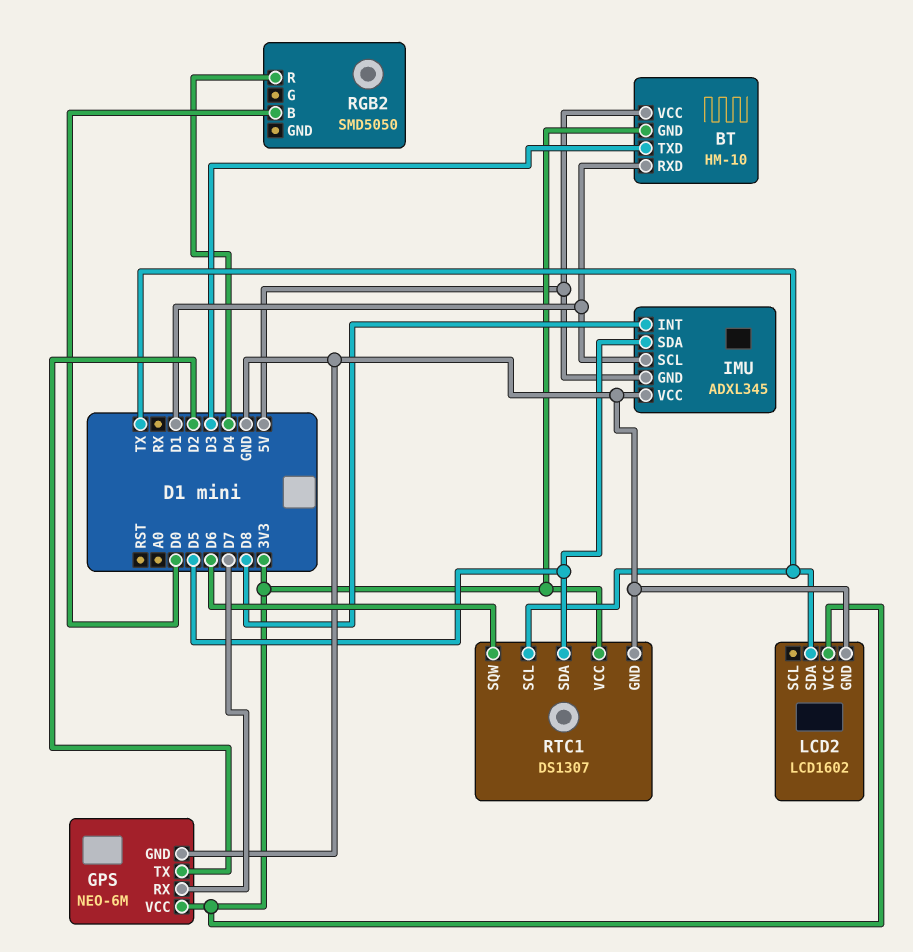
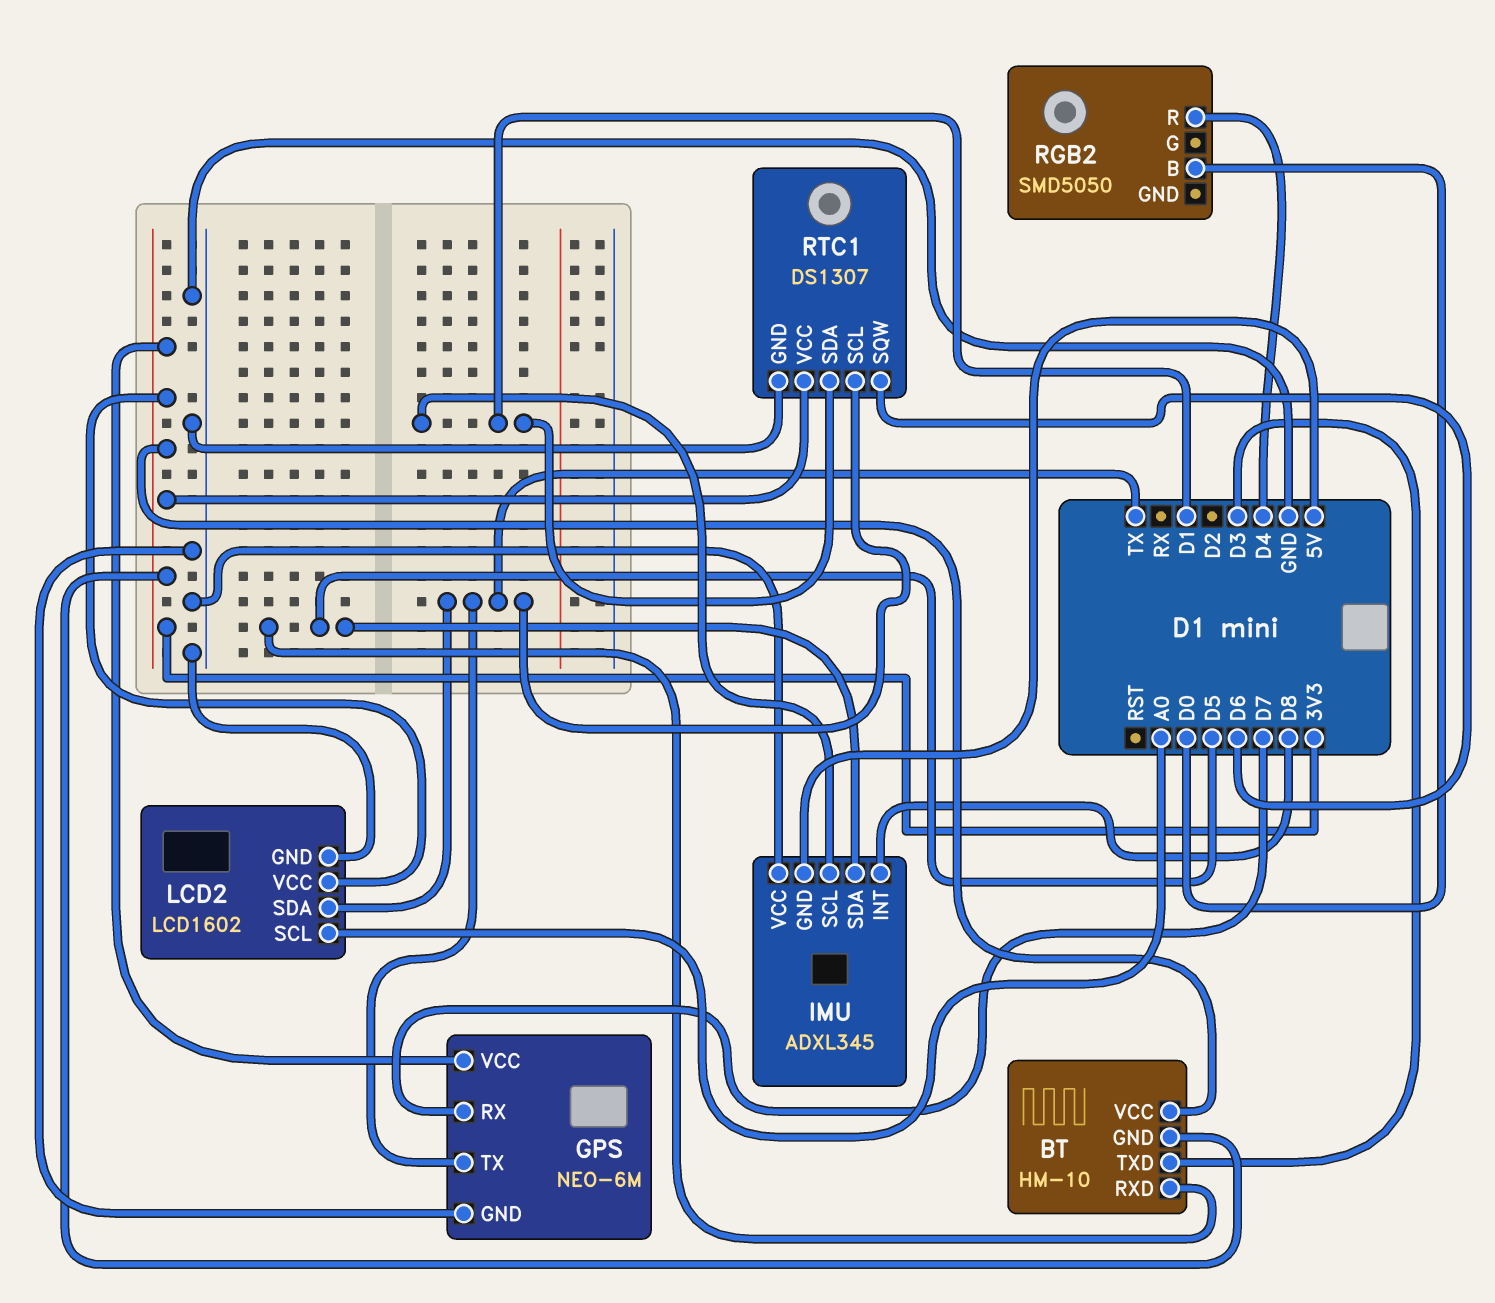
BT pin RXD: D1 -> D5
BT pin VCC: 5V -> 3V3
GPS pin TX: D2 -> TX
LCD2 pin SCL: none -> A0
RTC1 pin SDA: D5 -> D1

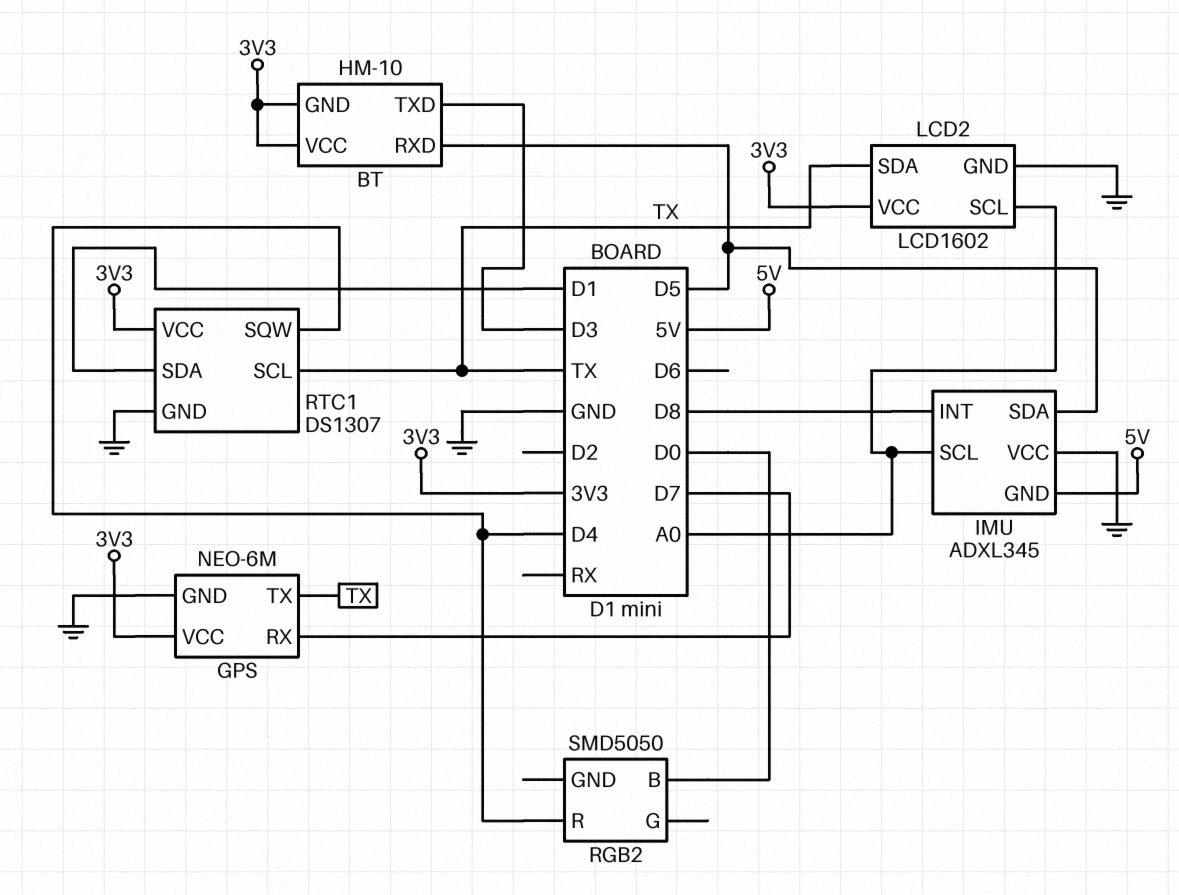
IMU pin SCL: D1 -> A0
RTC1 pin SQW: D6 -> D4

